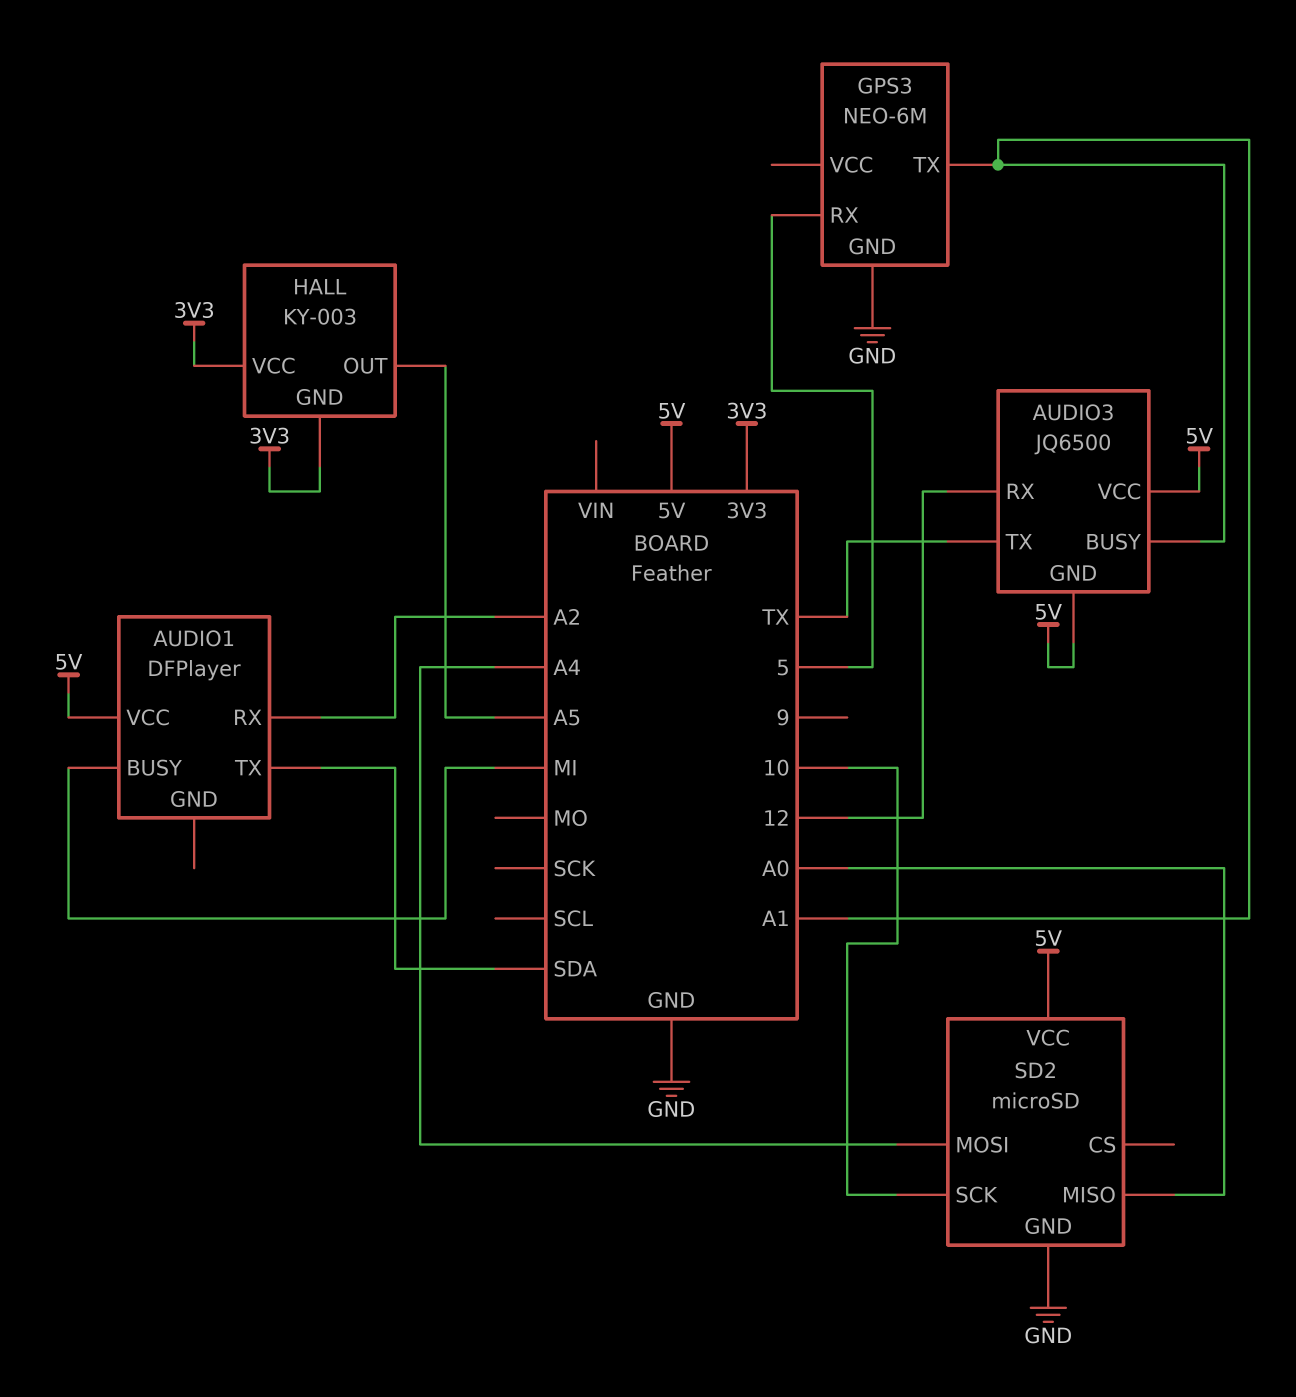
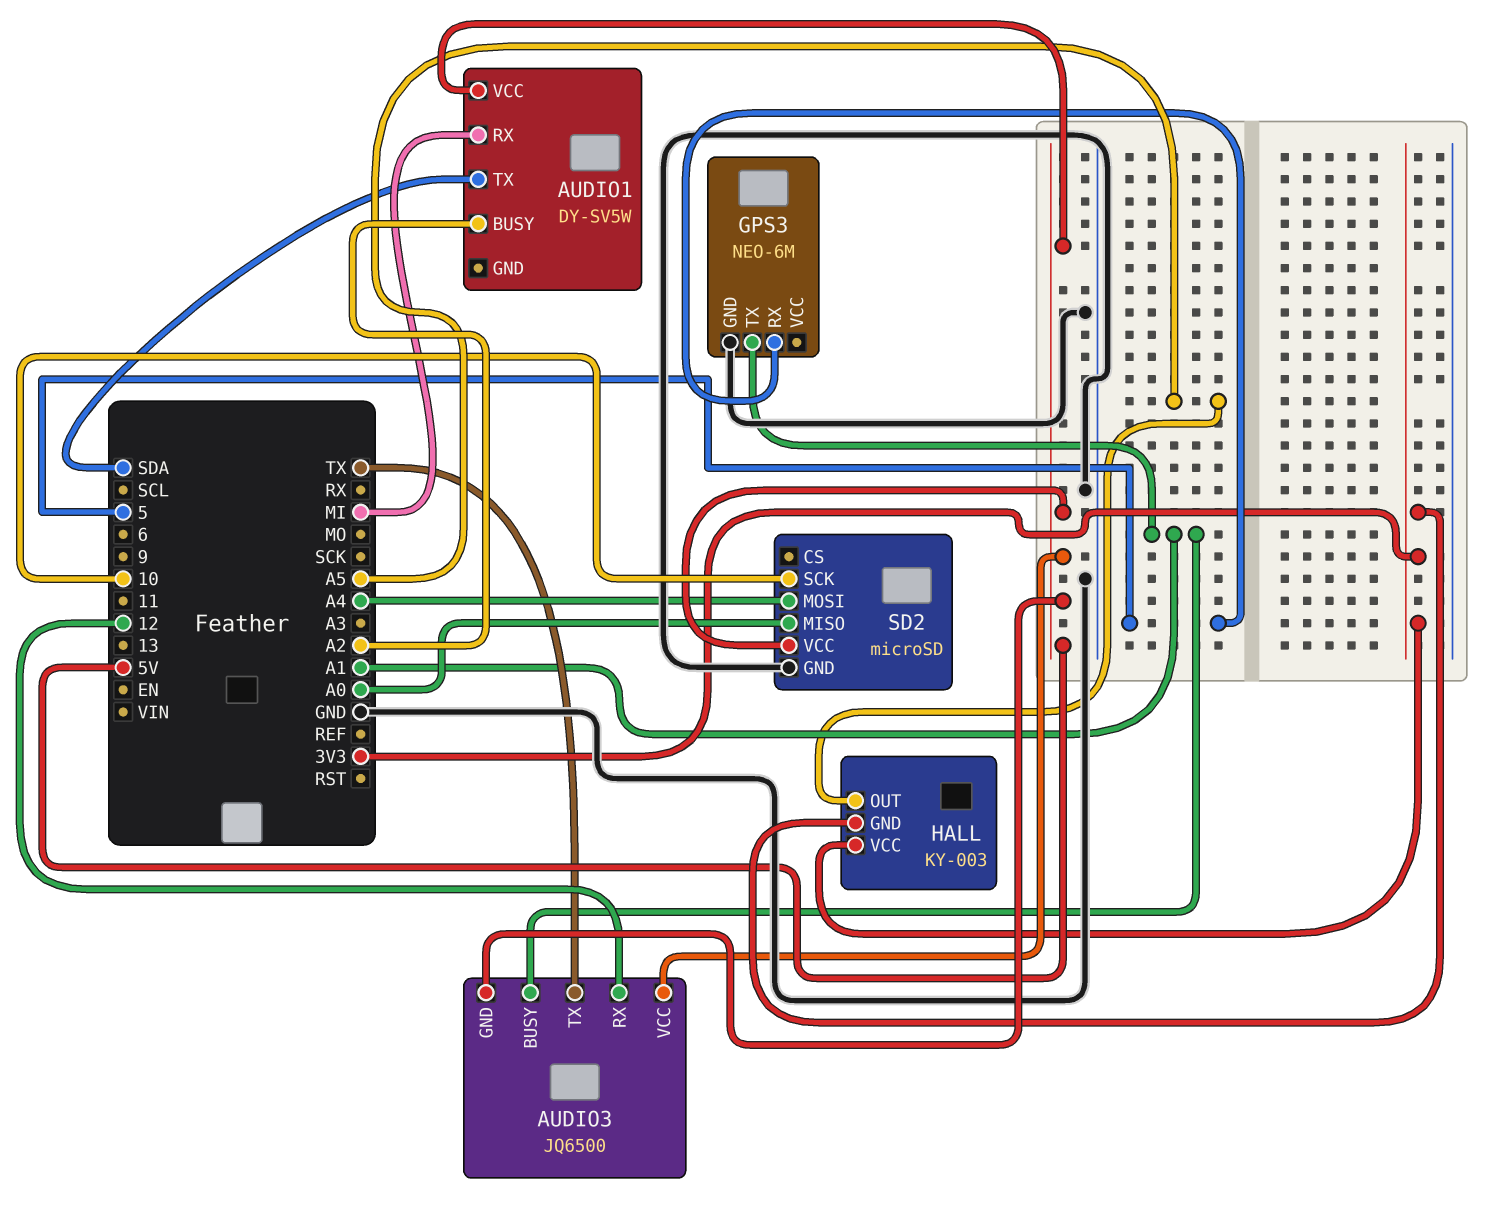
AUDIO1: DFPlayer -> DY-SV5W
AUDIO1 pin BUSY: MI -> A2
AUDIO1 pin RX: A2 -> MI

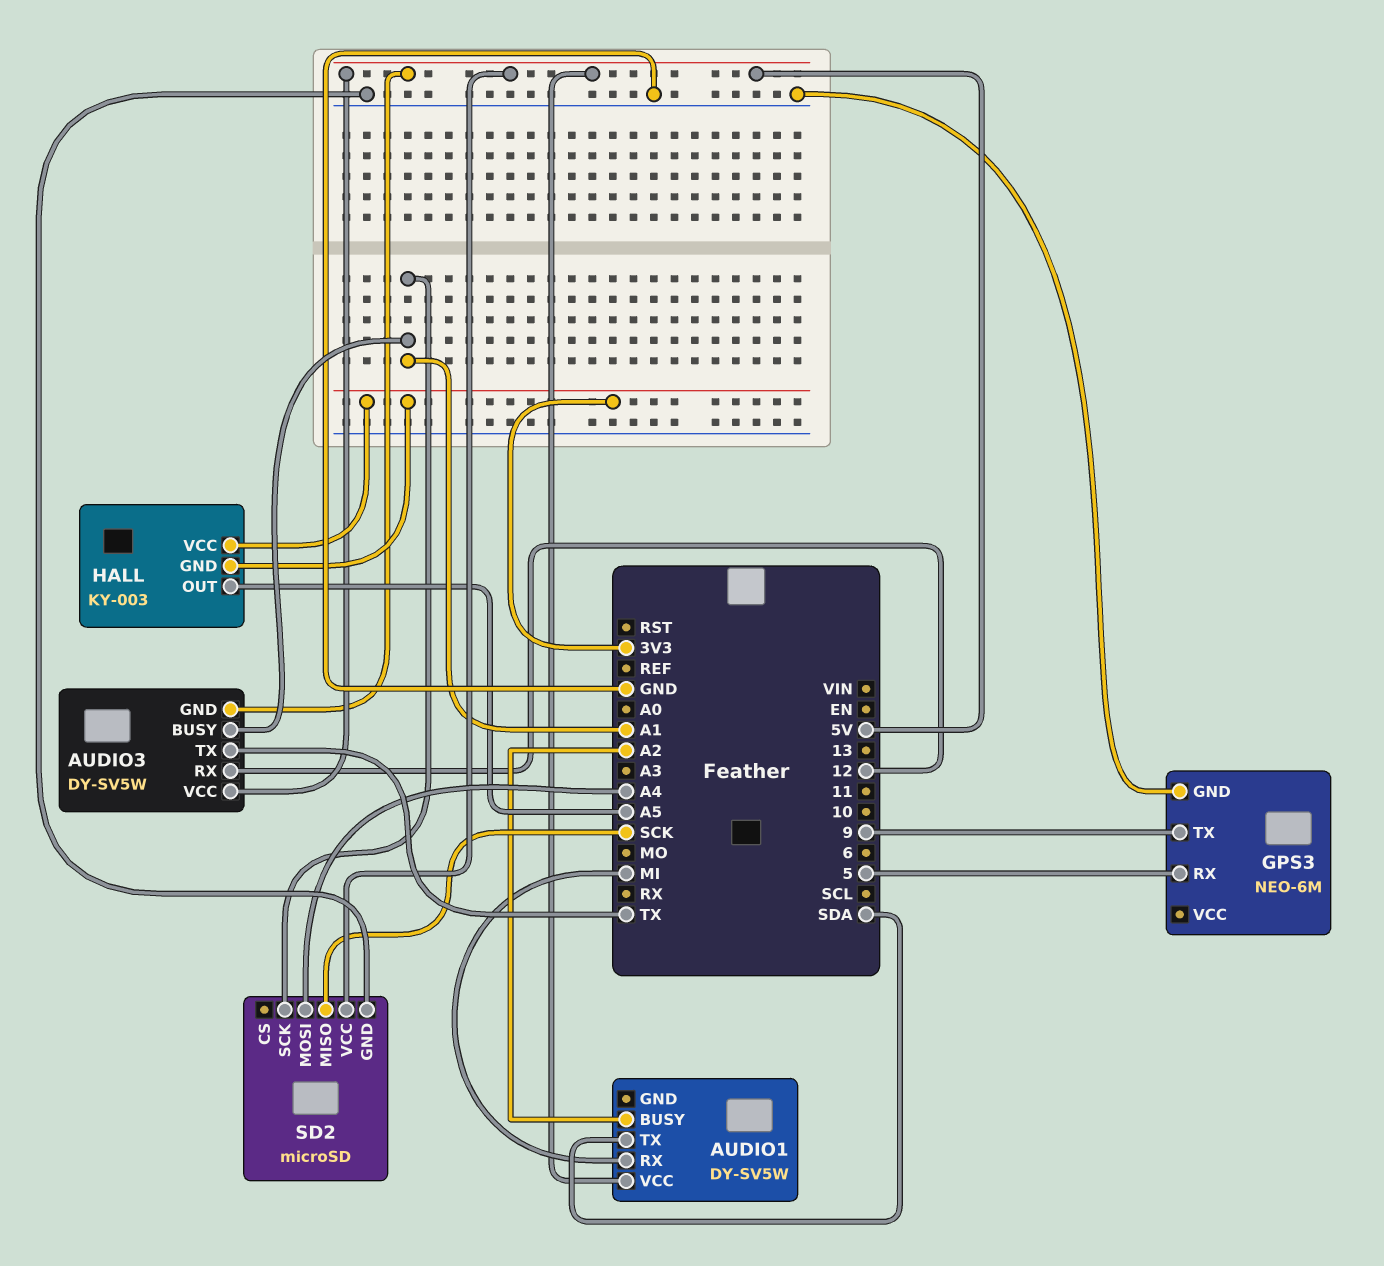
AUDIO3: JQ6500 -> DY-SV5W
GPS3 pin TX: A1 -> 9
SD2 pin MISO: A0 -> SCK
SD2 pin SCK: 10 -> A1

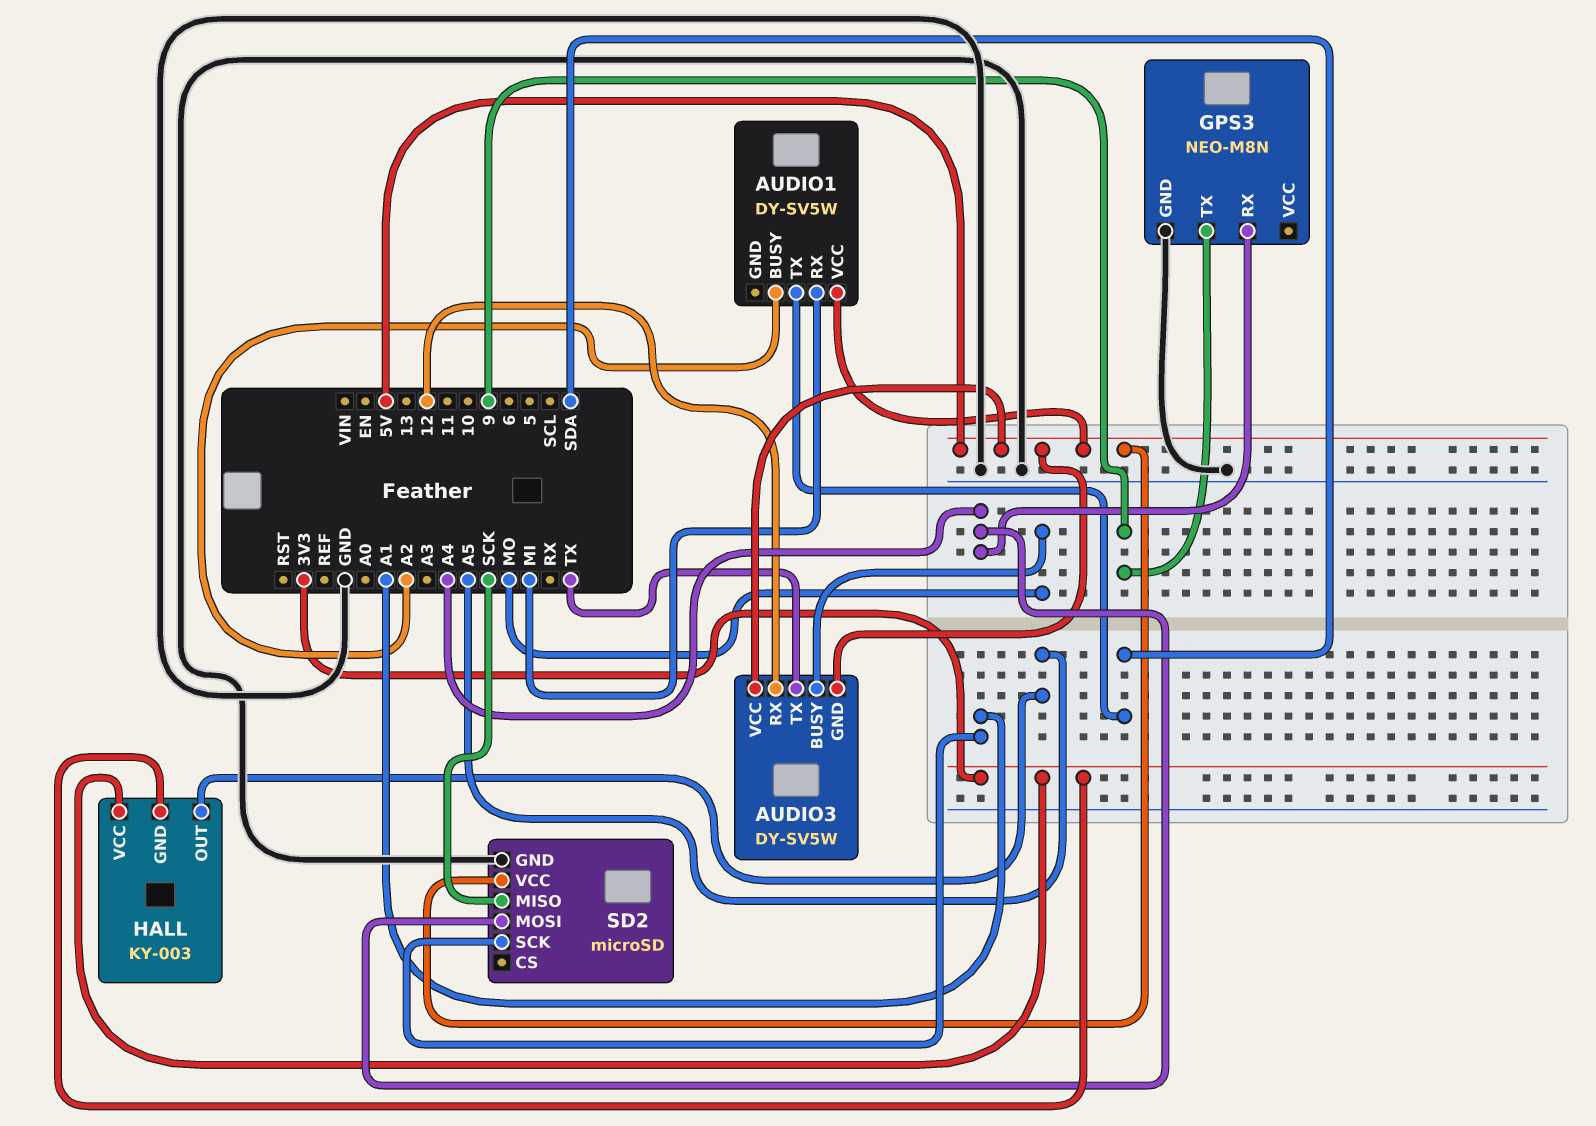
AUDIO3 pin BUSY: A1 -> MO
GPS3: NEO-6M -> NEO-M8N
GPS3 pin RX: 5 -> A4

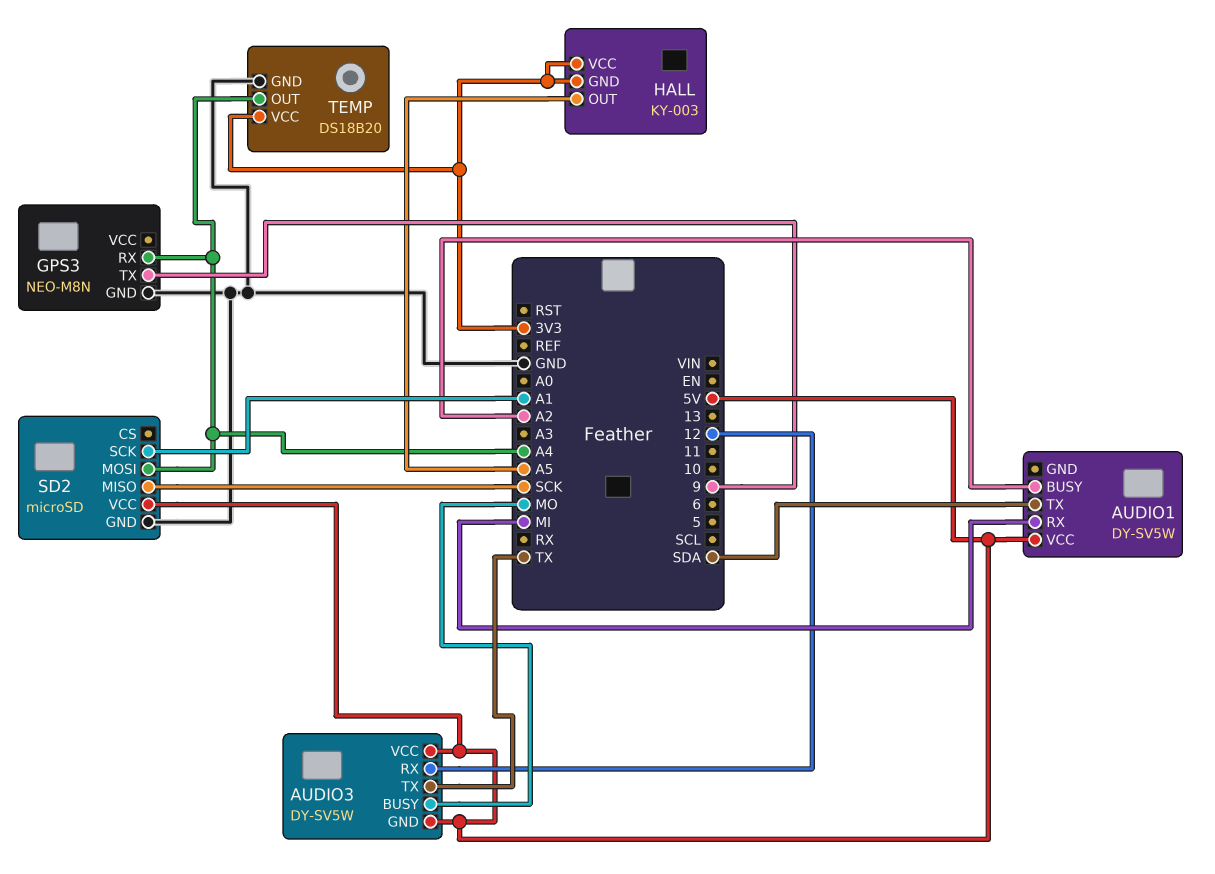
TEMP: none -> DS18B20
TEMP pin GND: none -> GND
TEMP pin OUT: none -> A4
TEMP pin VCC: none -> 3V3

